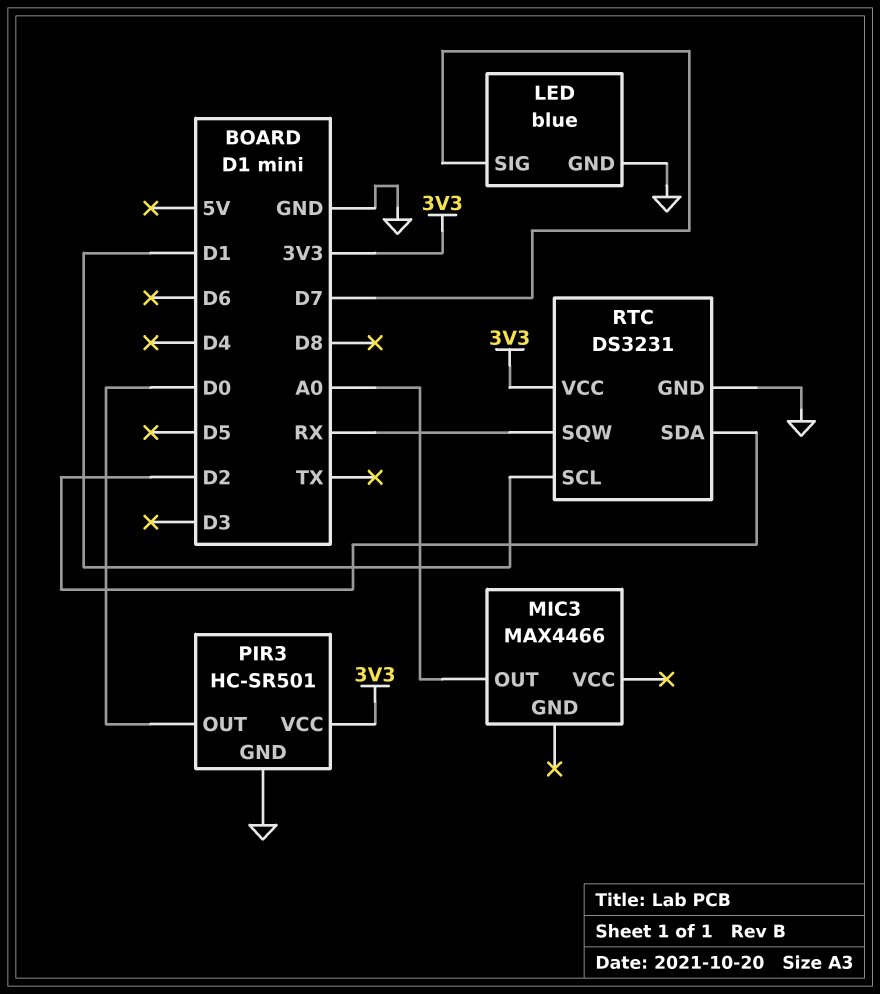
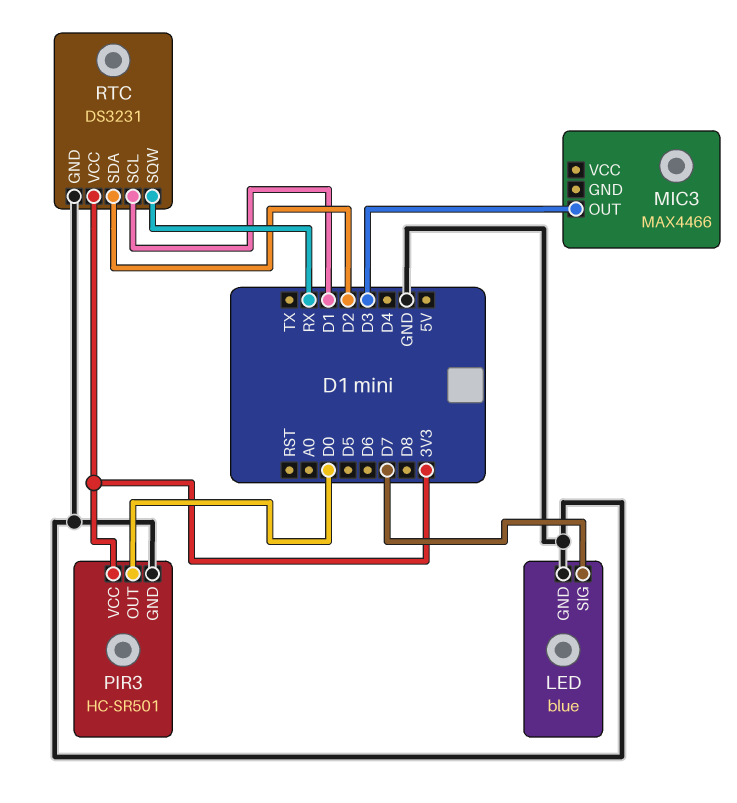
MIC3 pin OUT: A0 -> D3

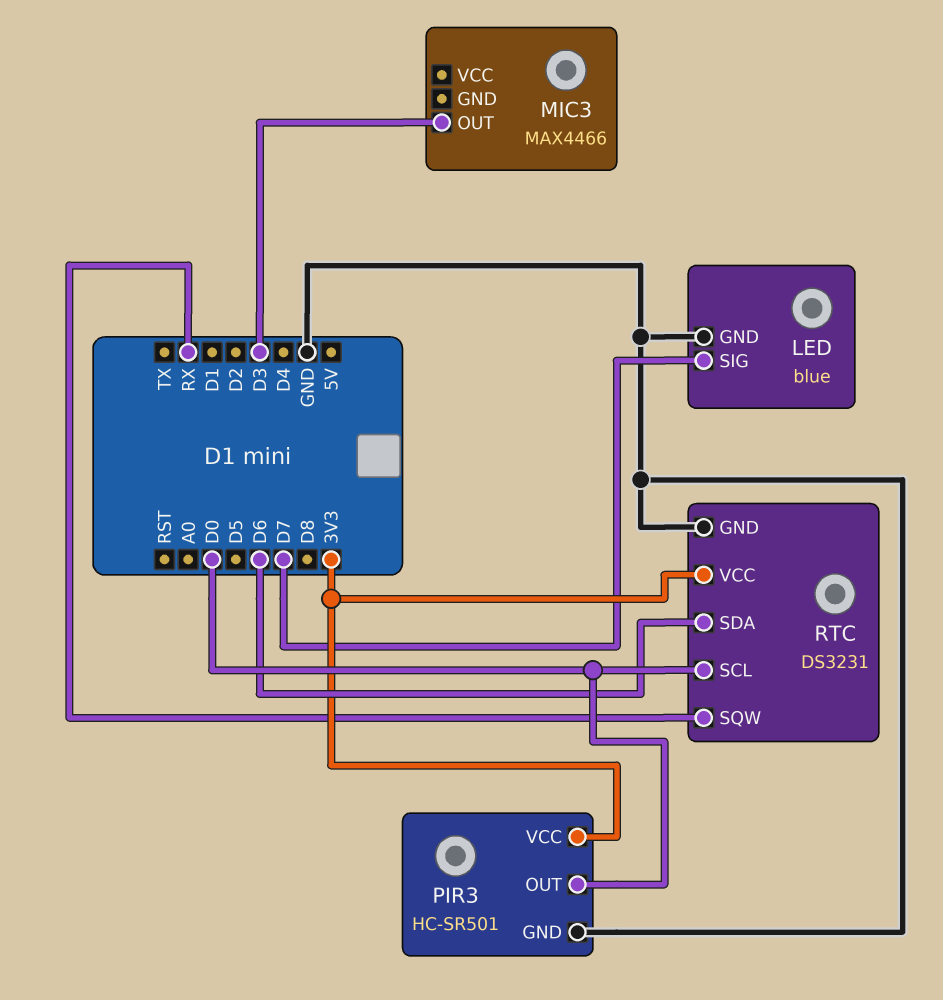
RTC pin SCL: D1 -> D0
RTC pin SDA: D2 -> D6

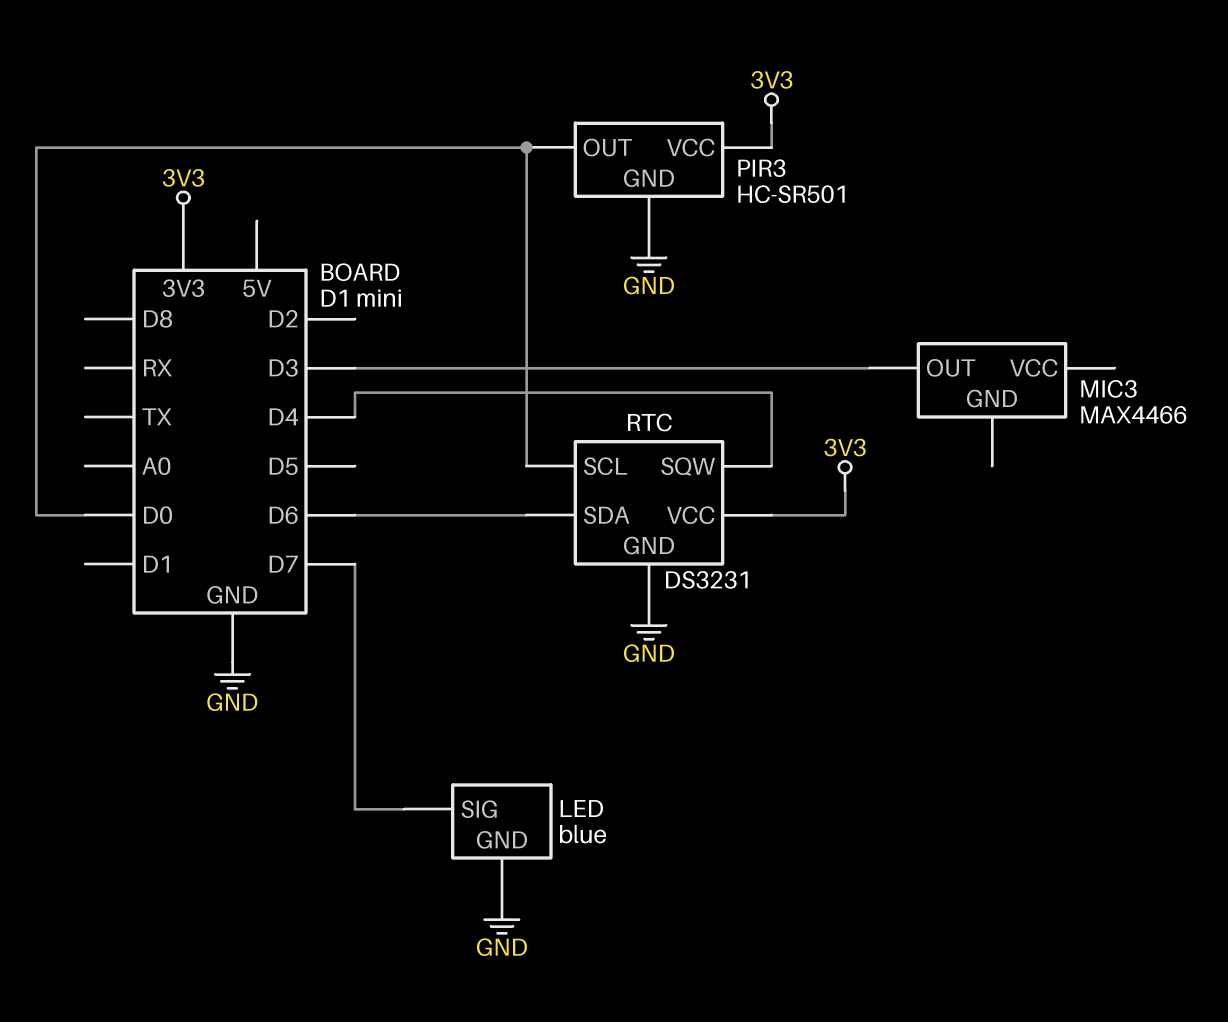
RTC pin SQW: RX -> D4

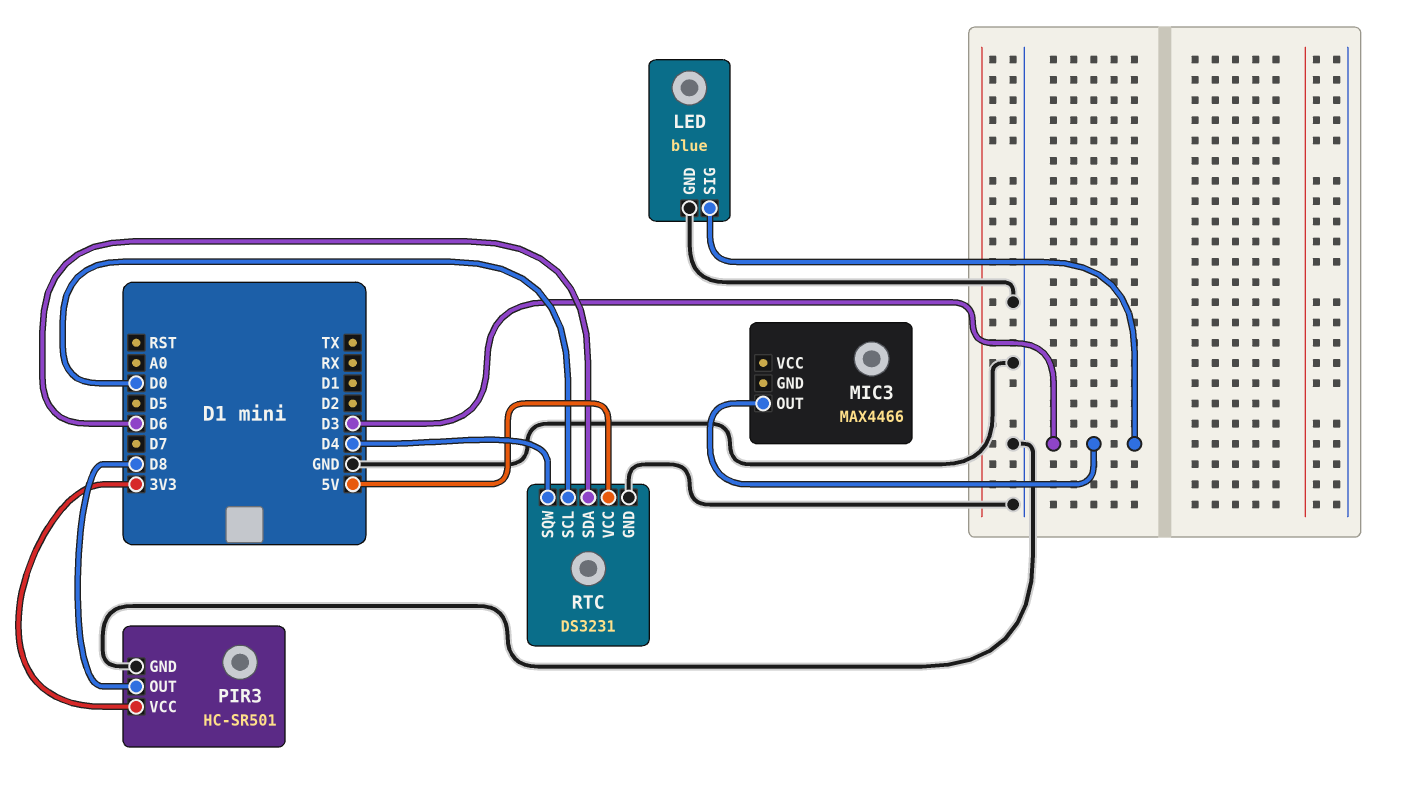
LED pin SIG: D7 -> D3
PIR3 pin OUT: D0 -> D8
RTC pin VCC: 3V3 -> 5V

